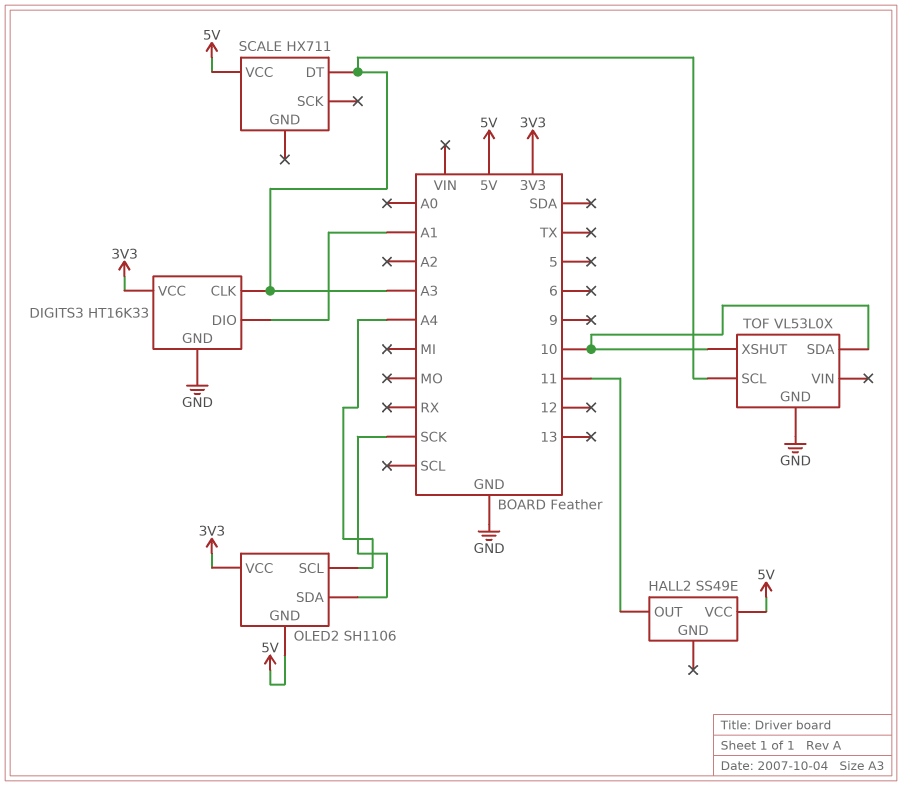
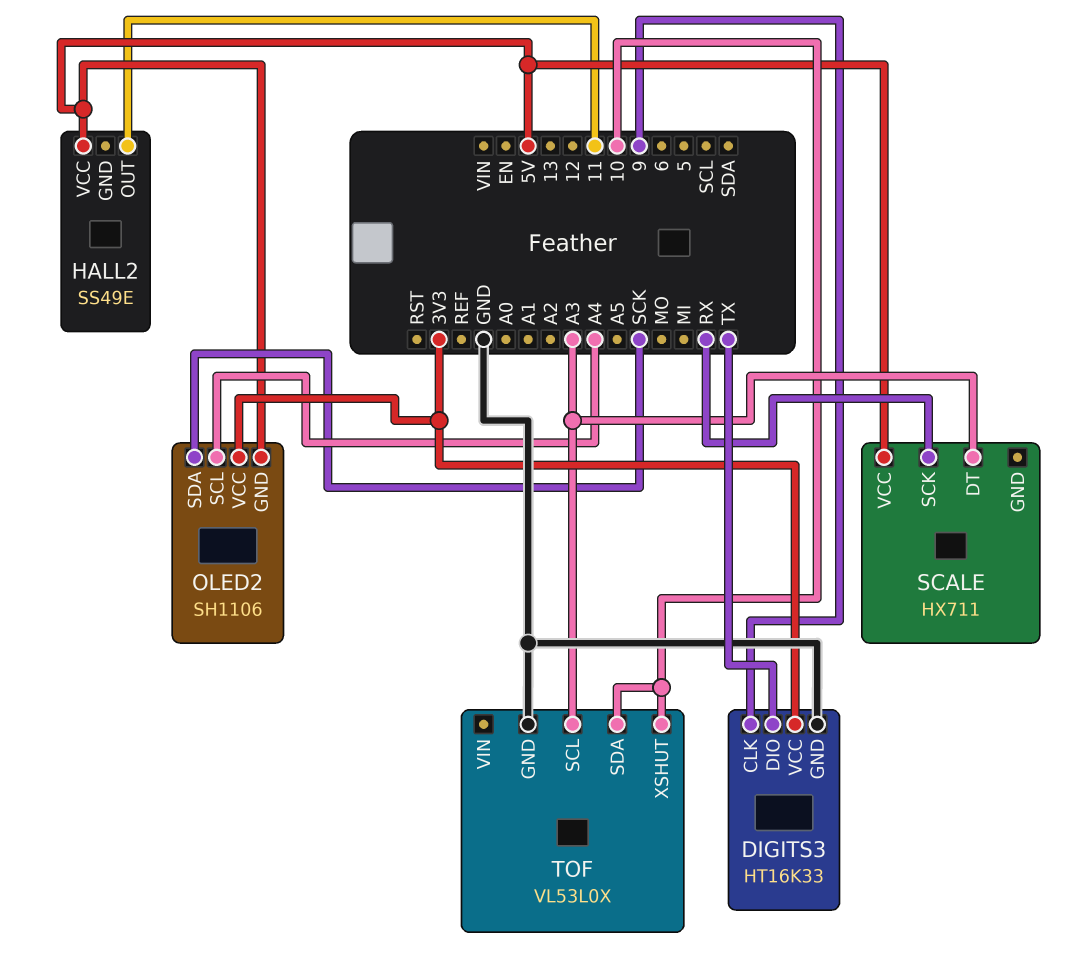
DIGITS3 pin CLK: A3 -> 9
DIGITS3 pin DIO: A1 -> TX
SCALE pin SCK: none -> RX

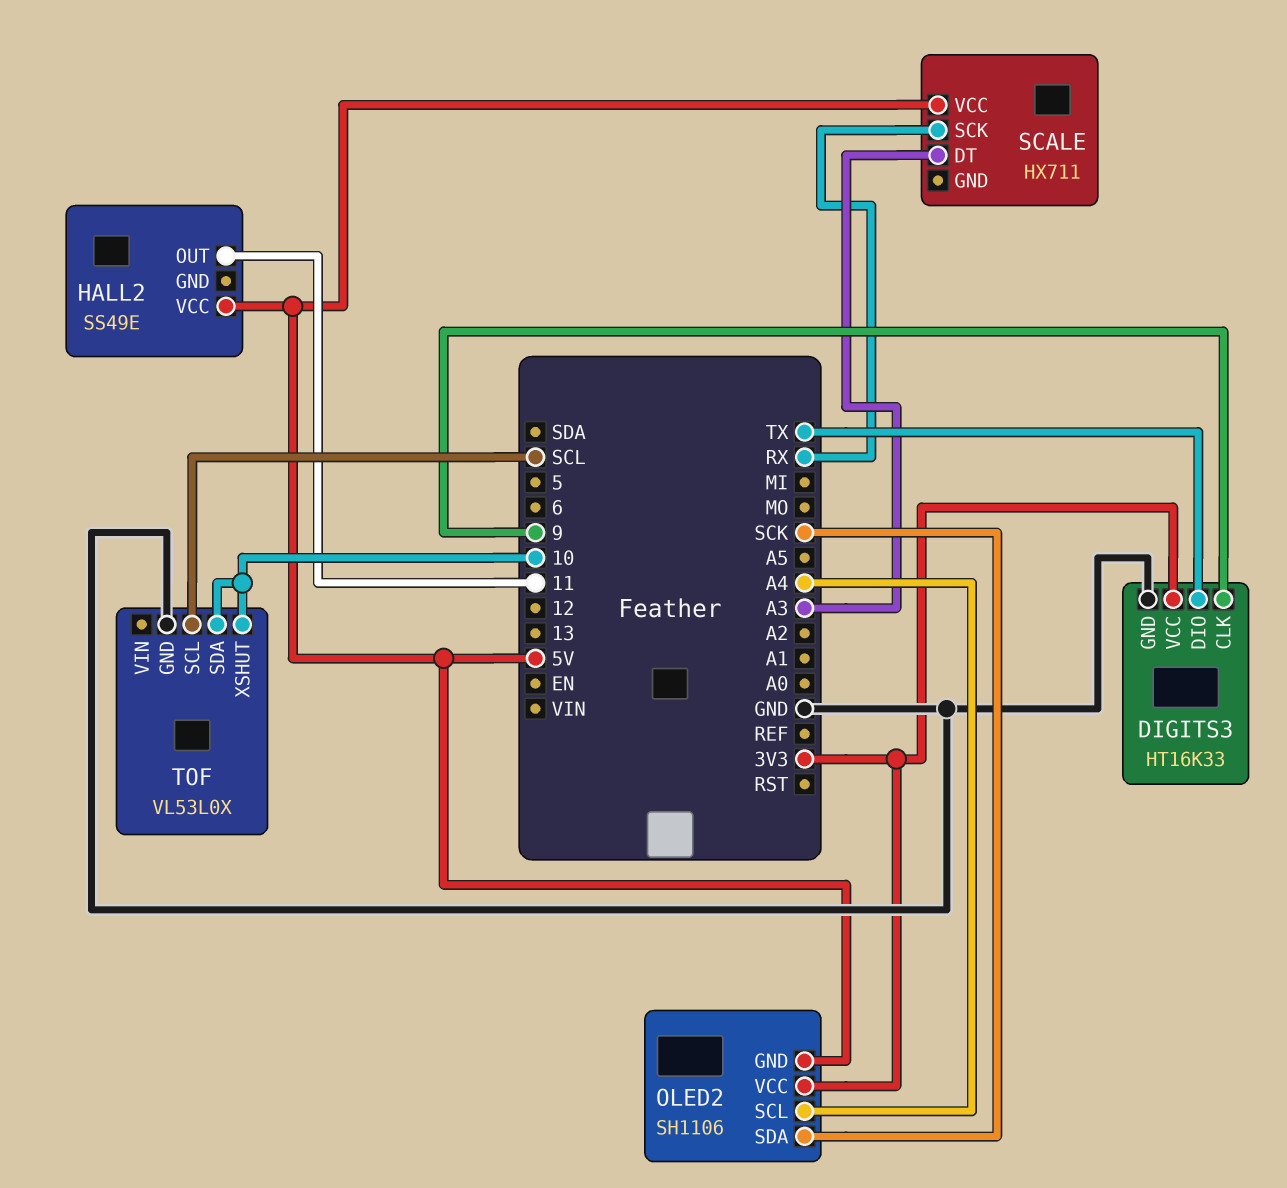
TOF pin SCL: A3 -> SCL

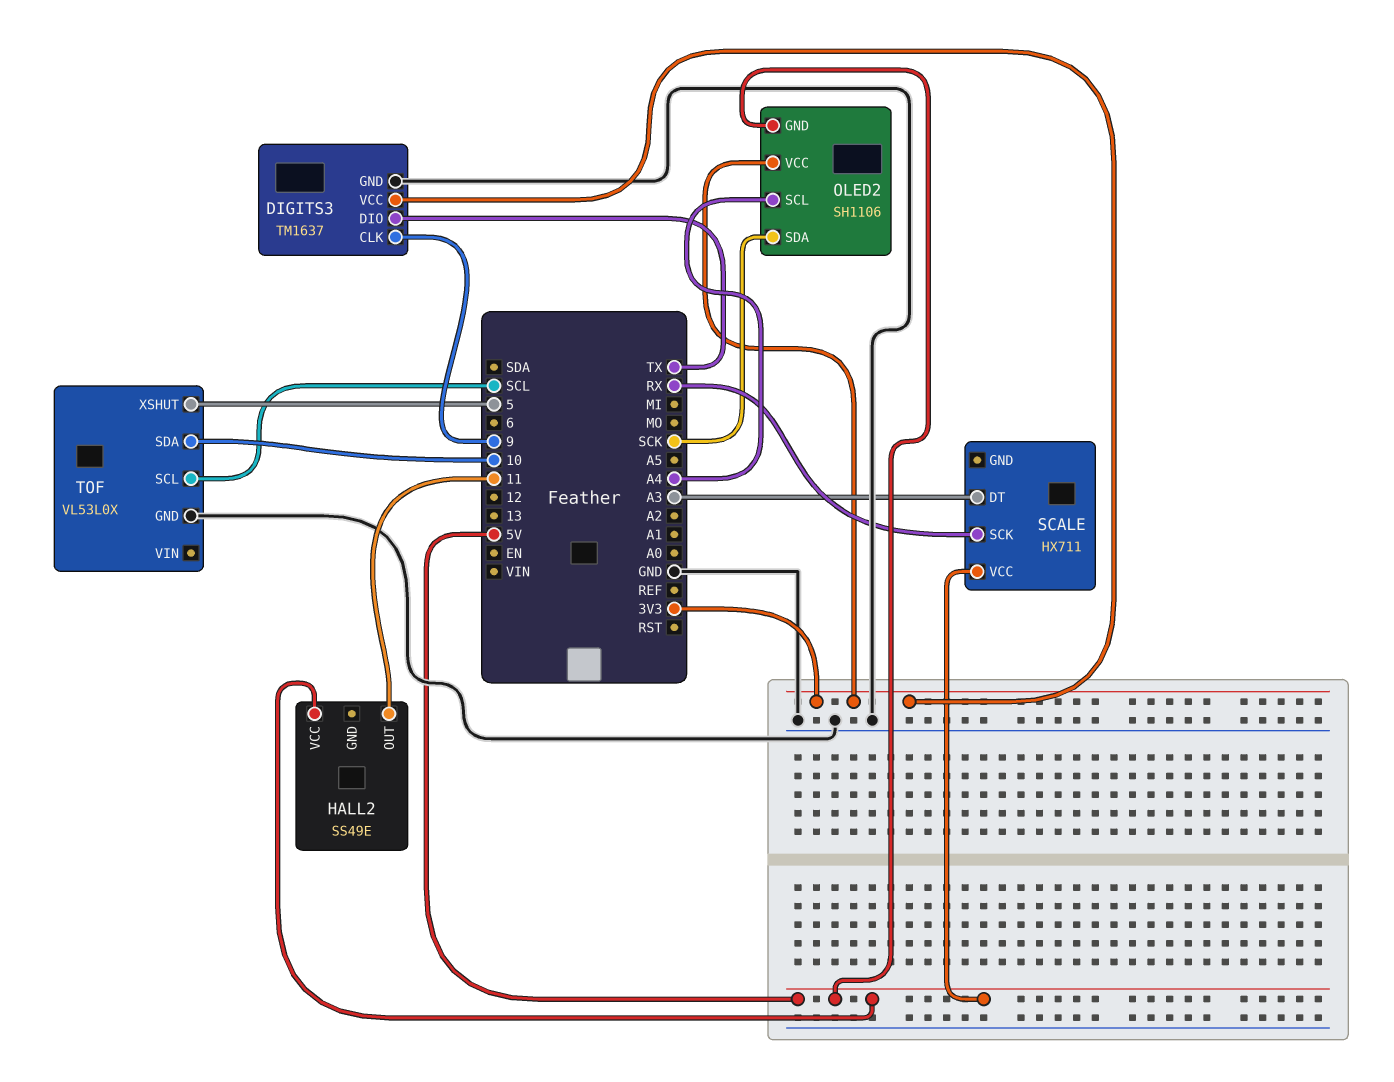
DIGITS3: HT16K33 -> TM1637
TOF pin XSHUT: 10 -> 5

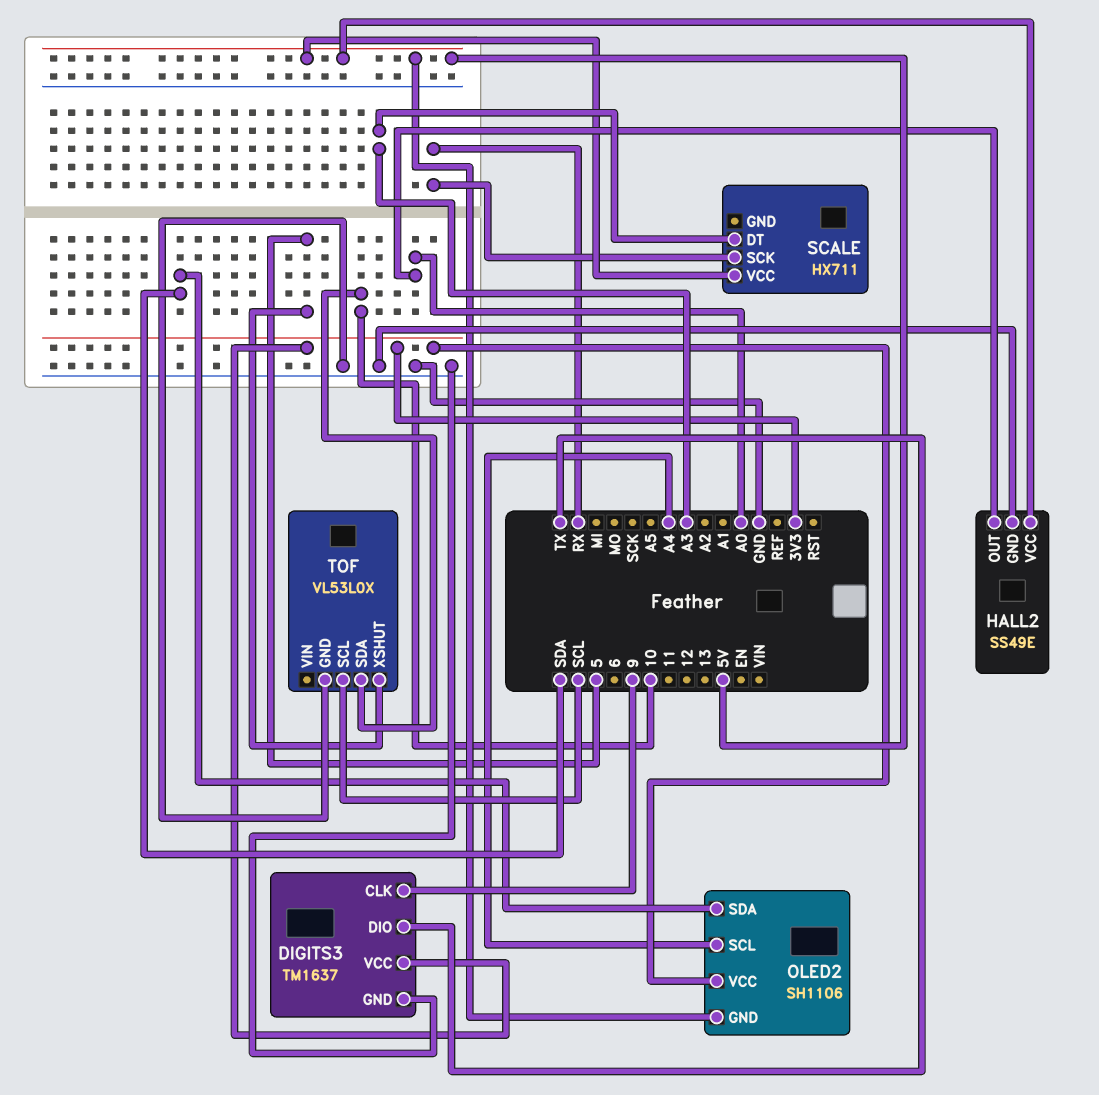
HALL2 pin GND: none -> GND
HALL2 pin OUT: 11 -> A0
OLED2 pin SDA: SCK -> SDA

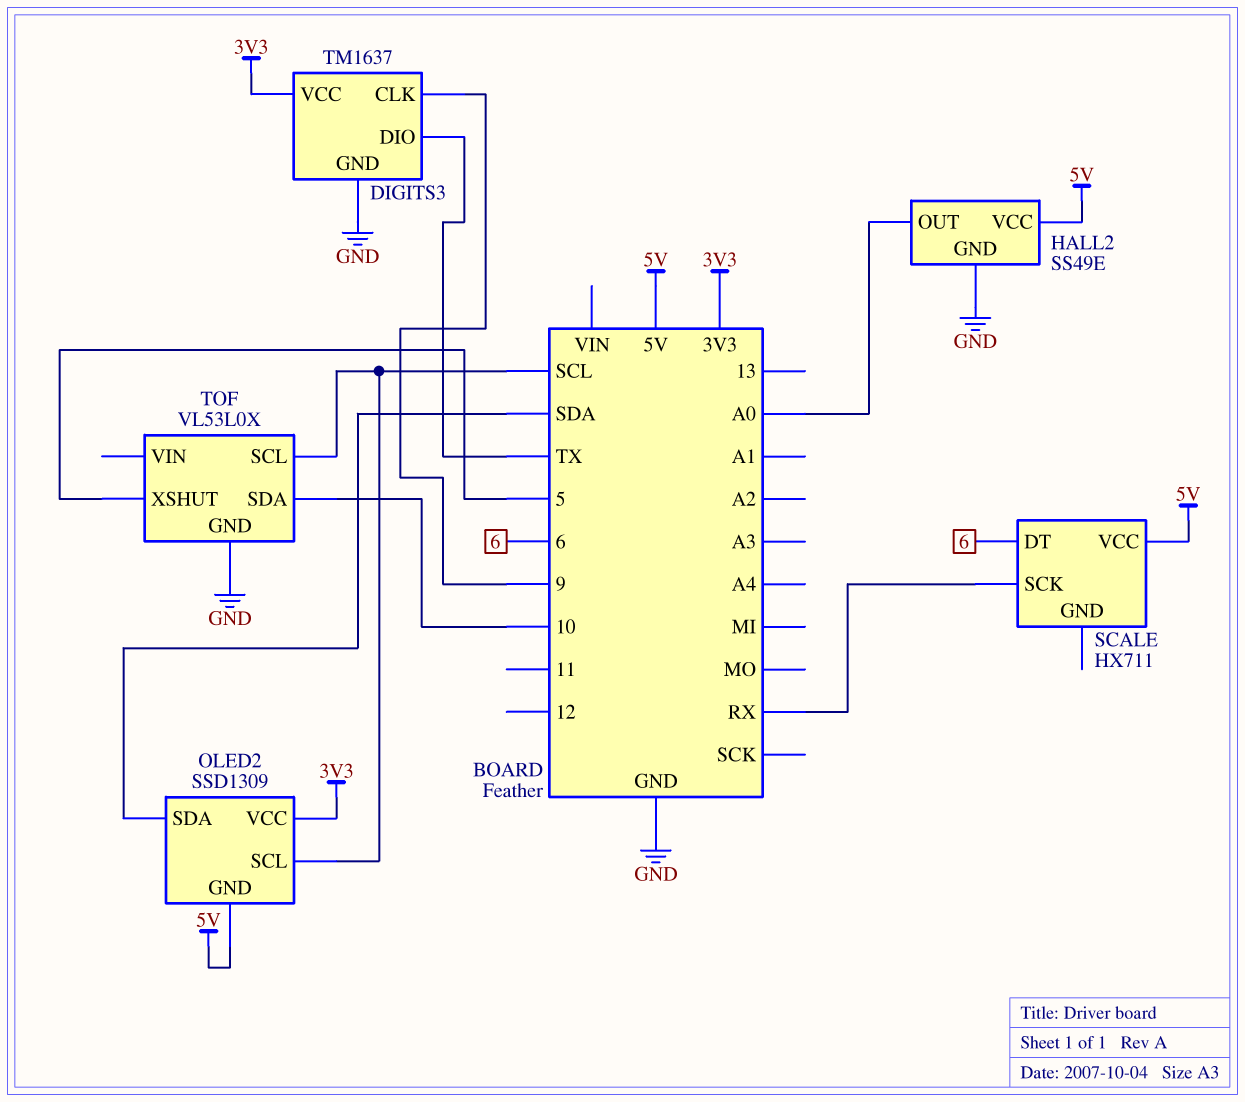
OLED2: SH1106 -> SSD1309
OLED2 pin SCL: A4 -> SCL
SCALE pin DT: A3 -> 6

